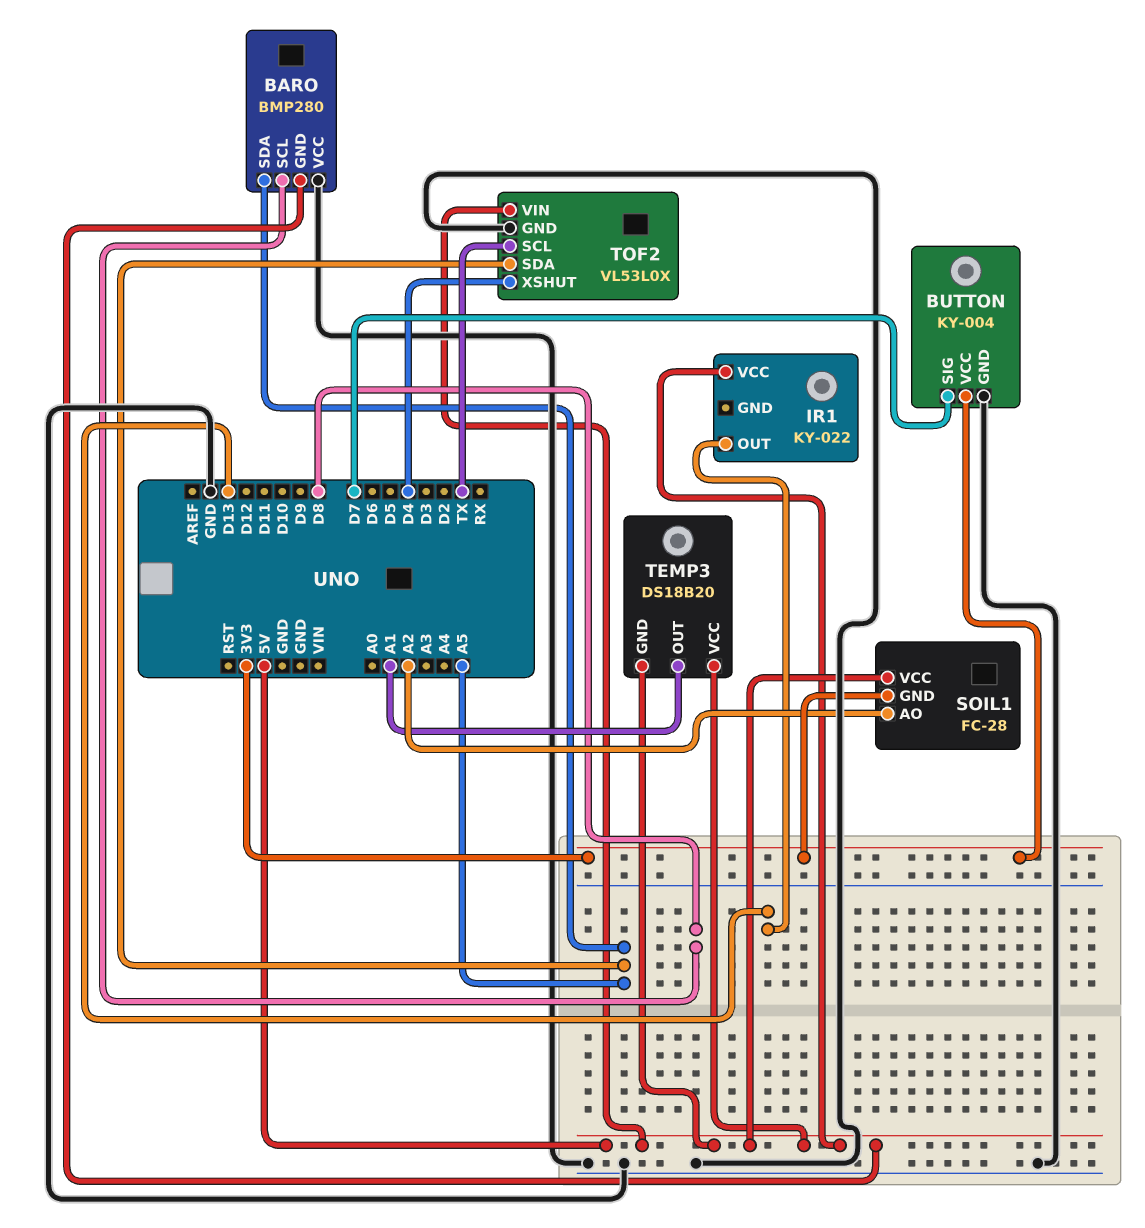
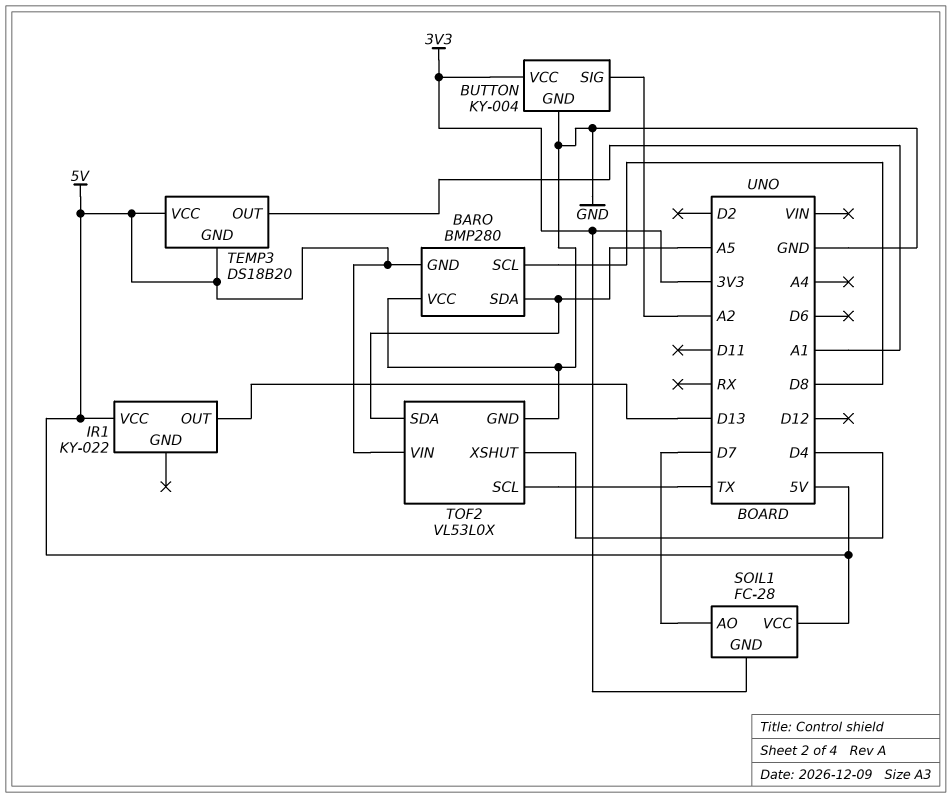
BUTTON pin SIG: D7 -> A2
SOIL1 pin AO: A2 -> D7

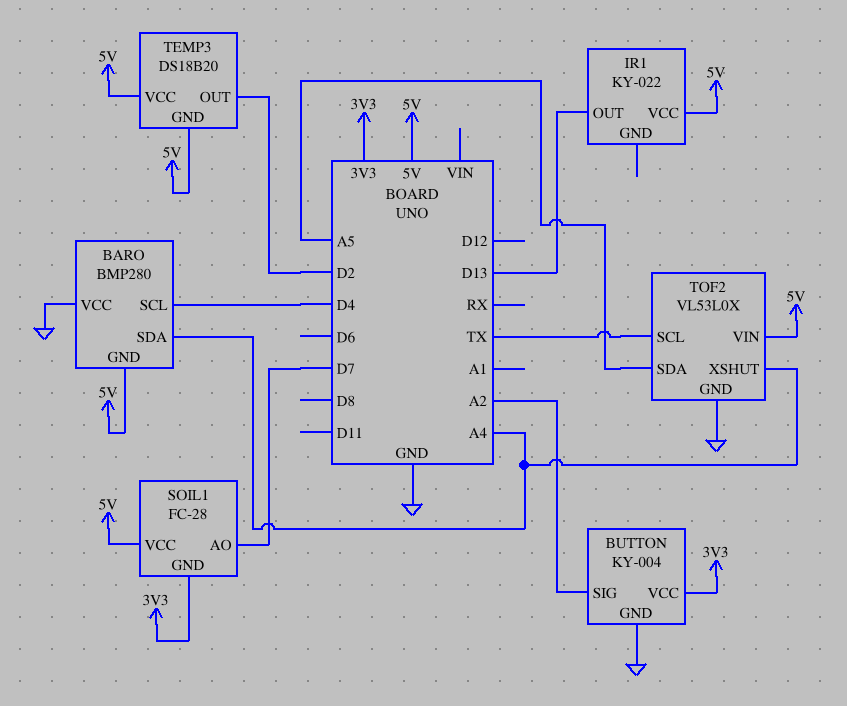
BARO pin SCL: D8 -> D4
BARO pin SDA: A5 -> A4
TEMP3 pin OUT: A1 -> D2
TOF2 pin XSHUT: D4 -> A4

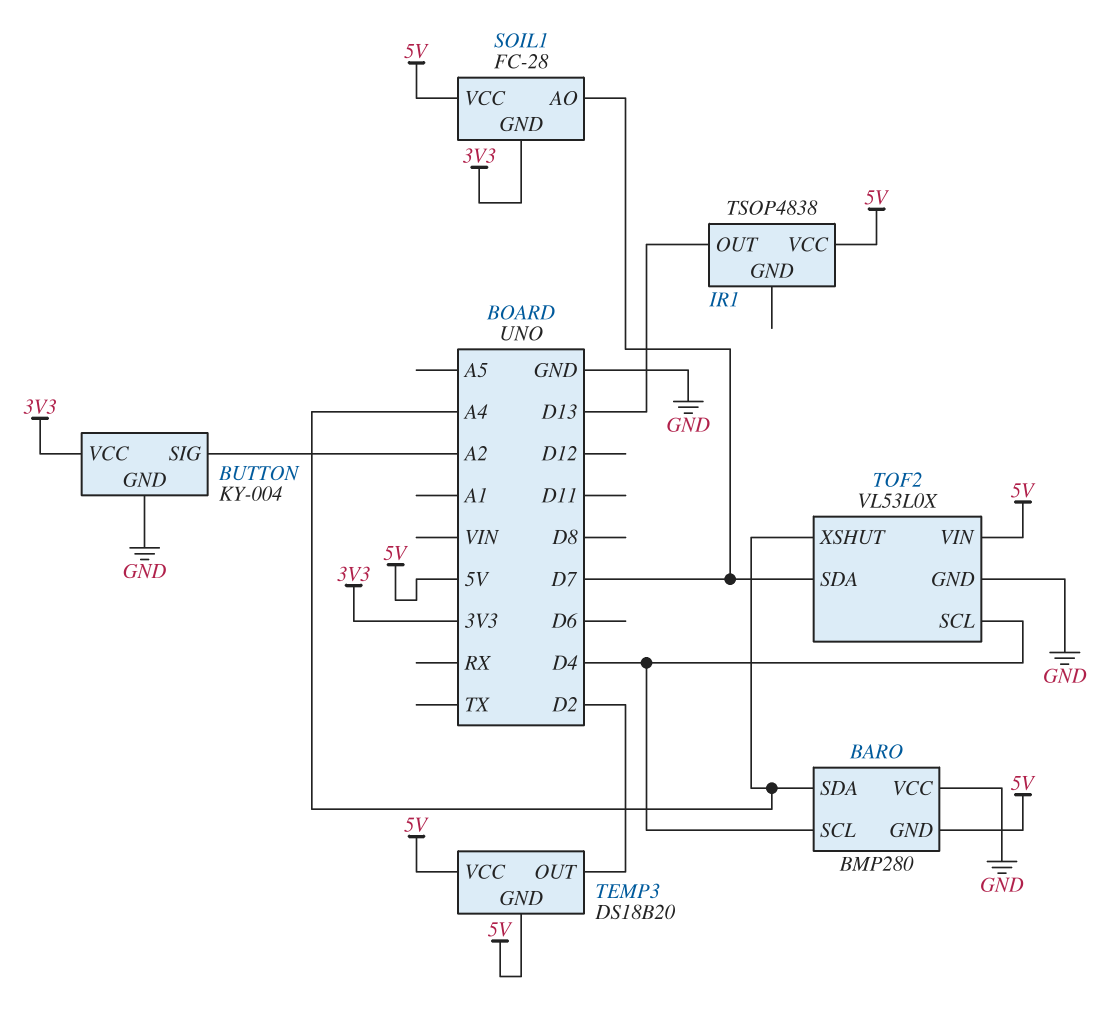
IR1: KY-022 -> TSOP4838
TOF2 pin SCL: TX -> D4
TOF2 pin SDA: A5 -> D7

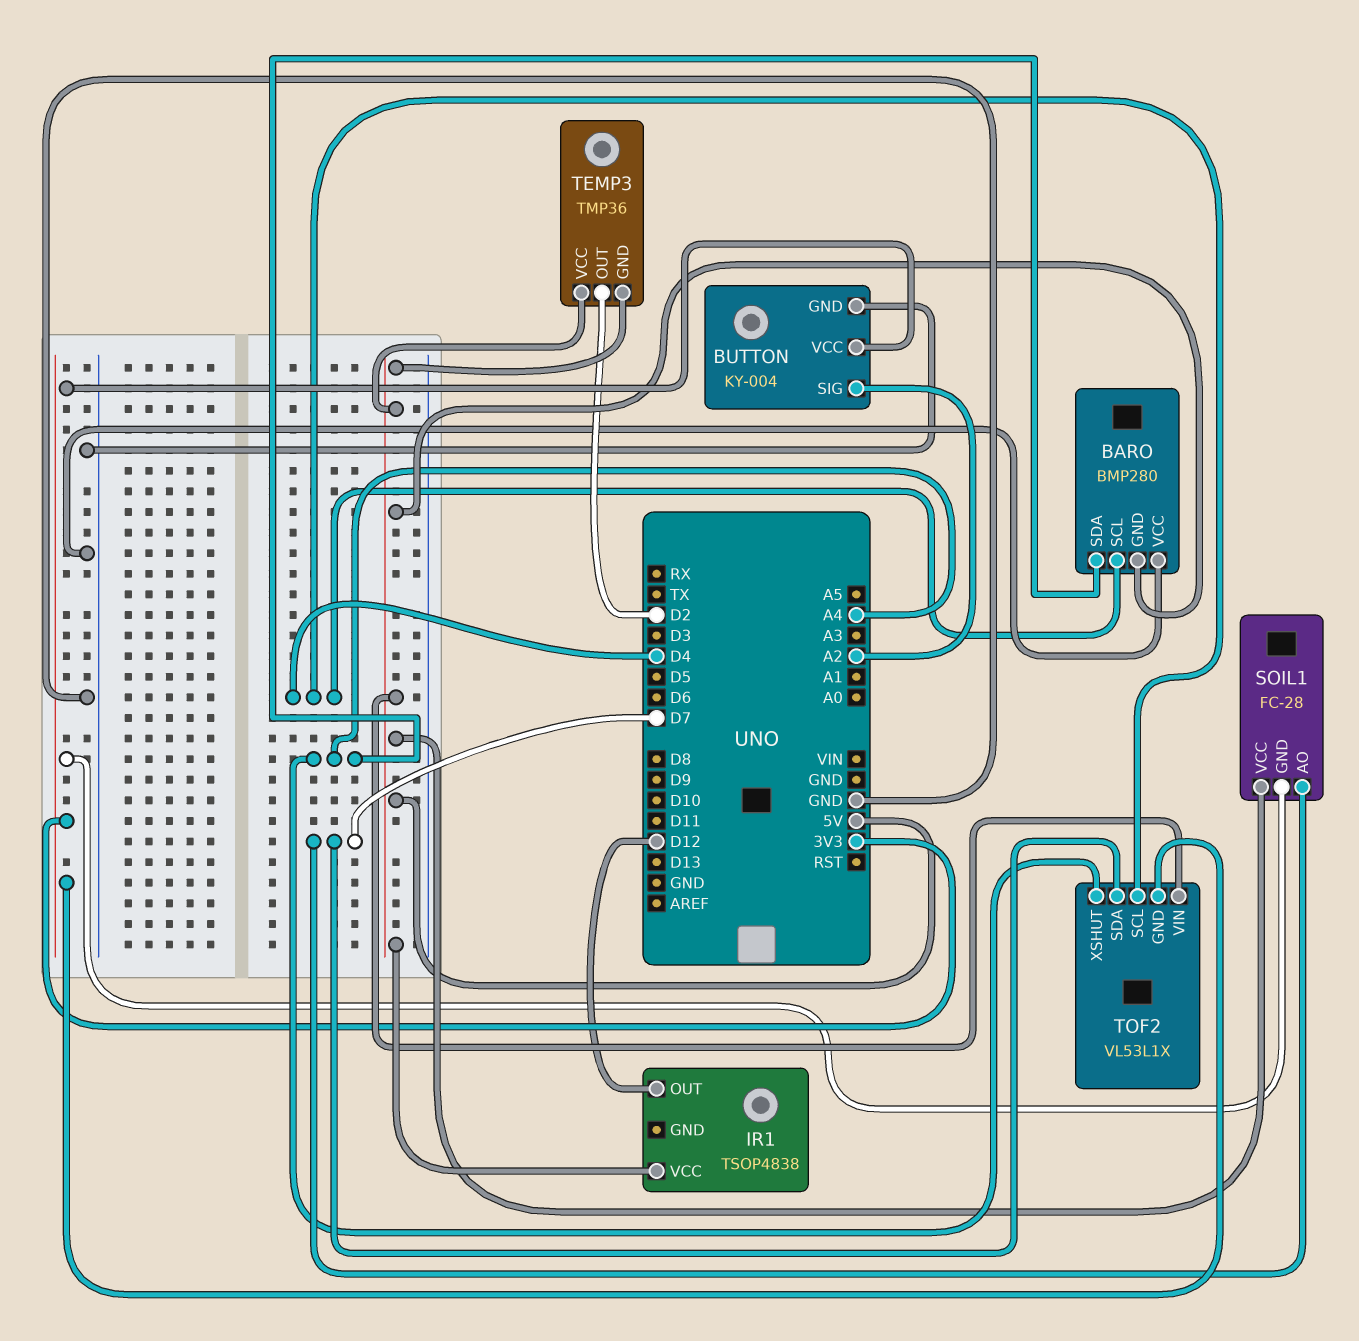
IR1 pin OUT: D13 -> D12
TEMP3: DS18B20 -> TMP36
TOF2: VL53L0X -> VL53L1X
TOF2 pin GND: GND -> 3V3

